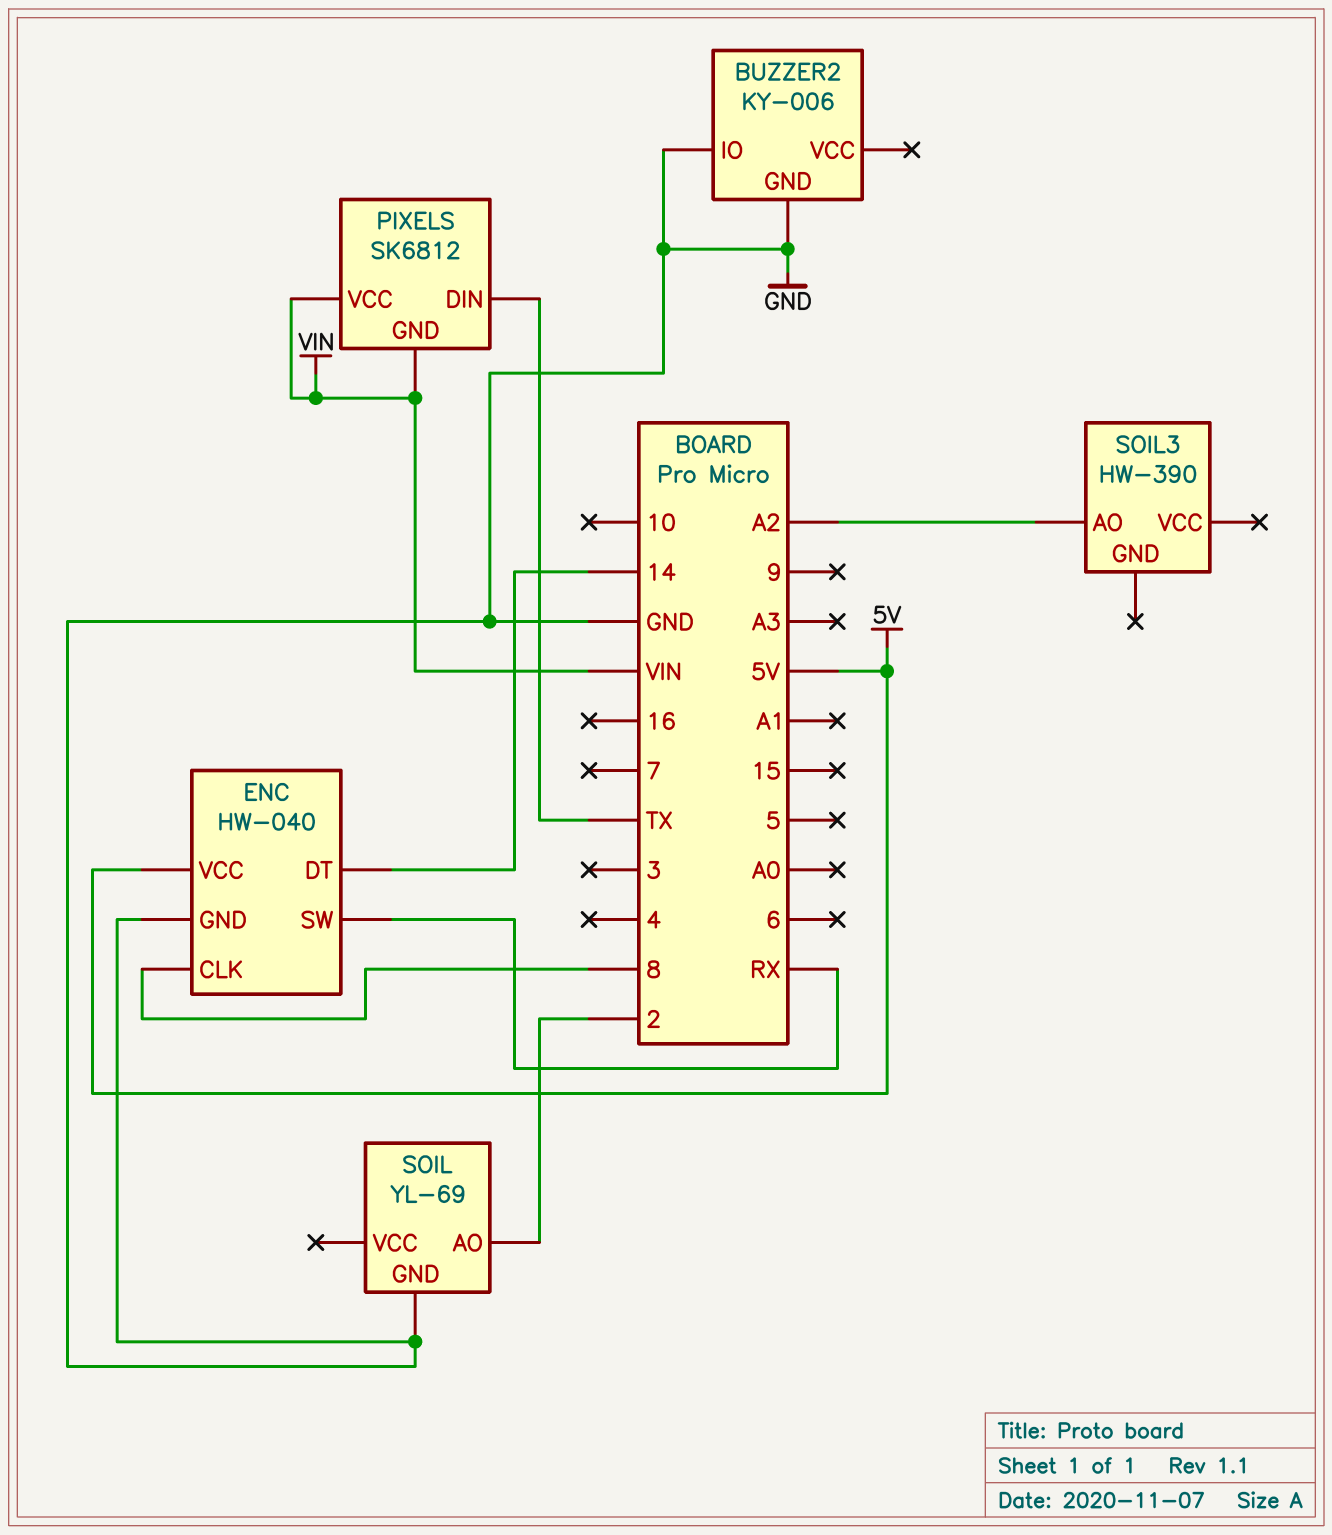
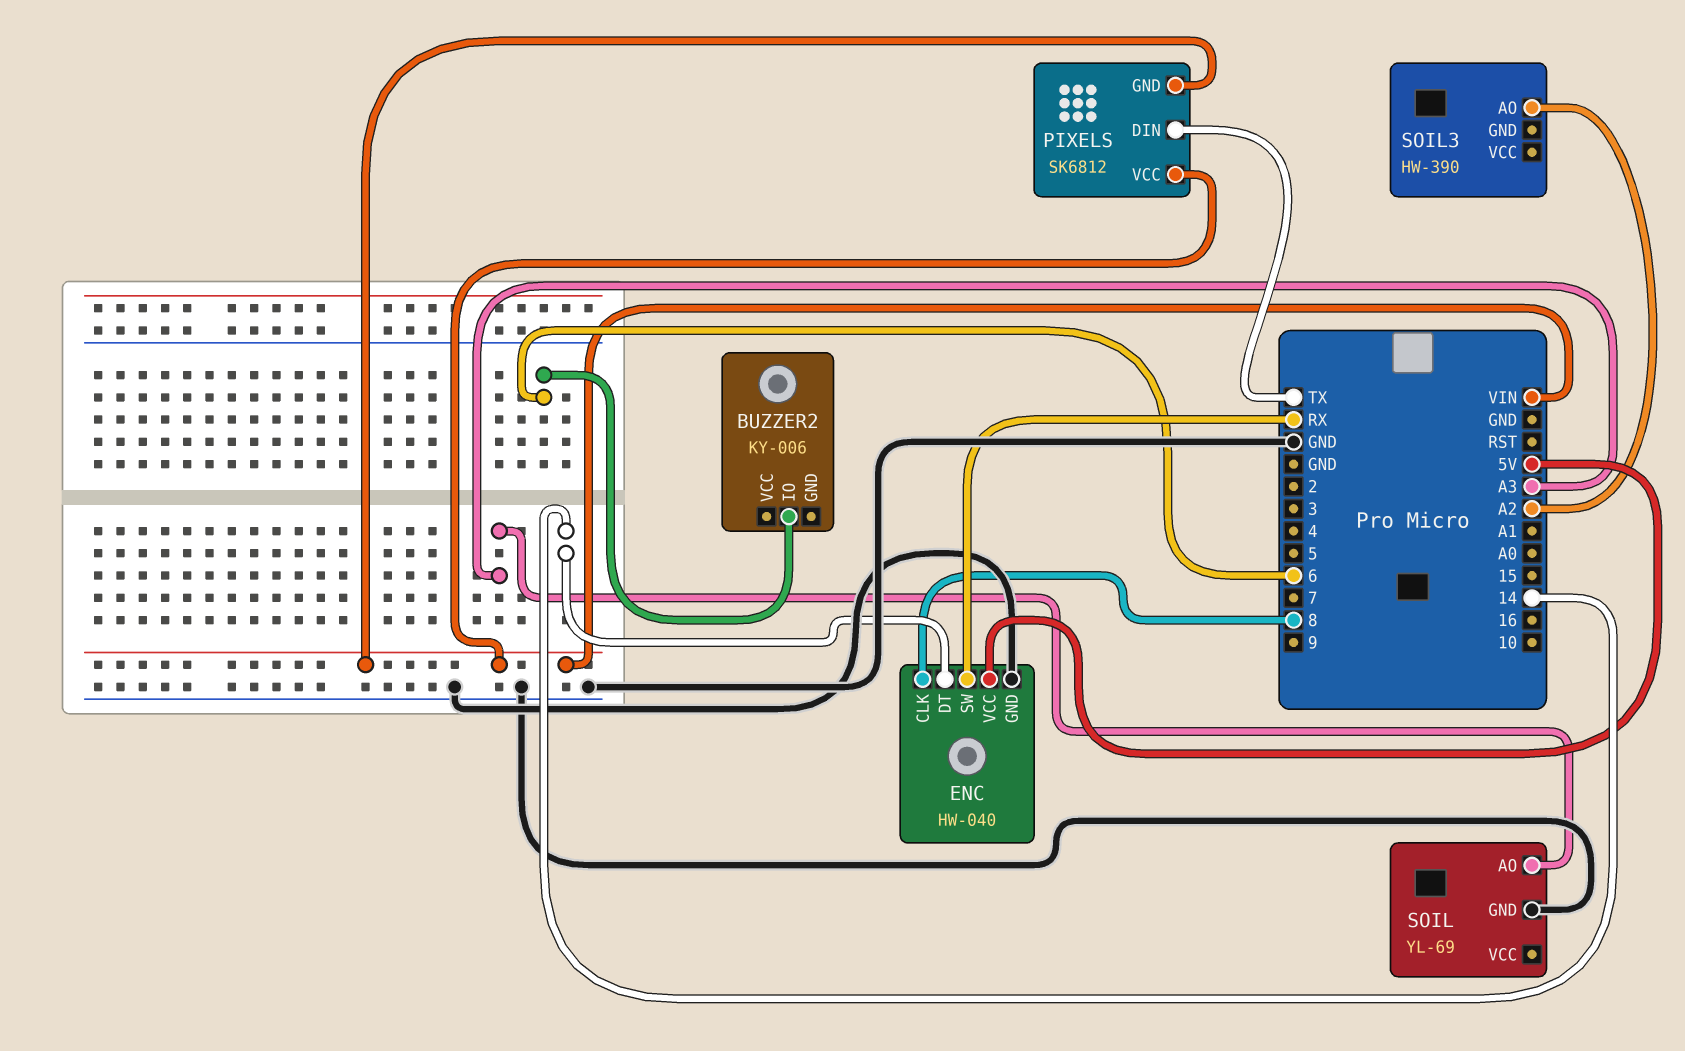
BUZZER2 pin GND: GND -> none
BUZZER2 pin IO: GND -> 6
SOIL pin AO: 2 -> A3

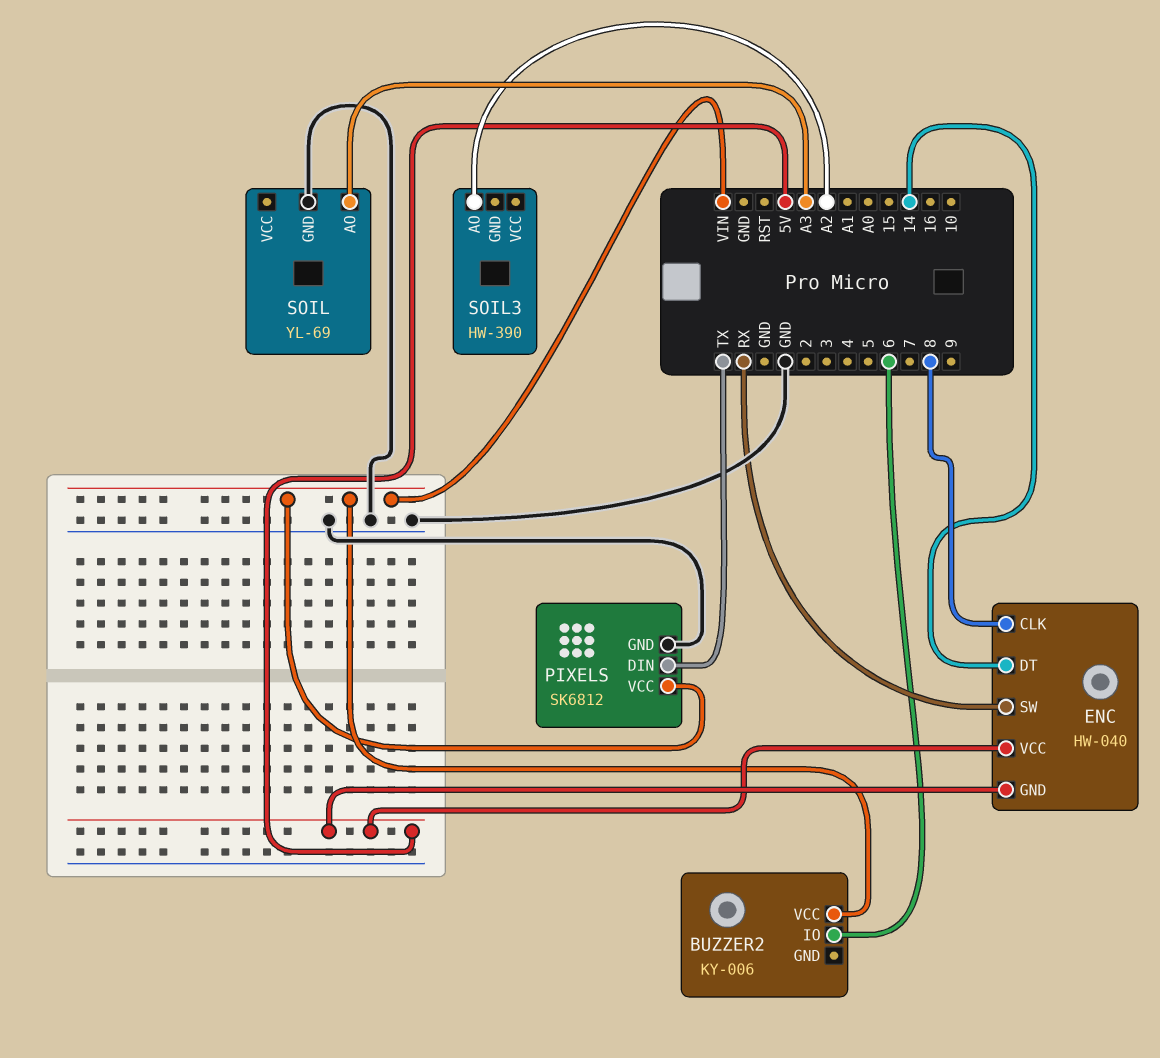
BUZZER2 pin VCC: none -> VIN
ENC pin GND: GND -> 5V
PIXELS pin GND: VIN -> GND

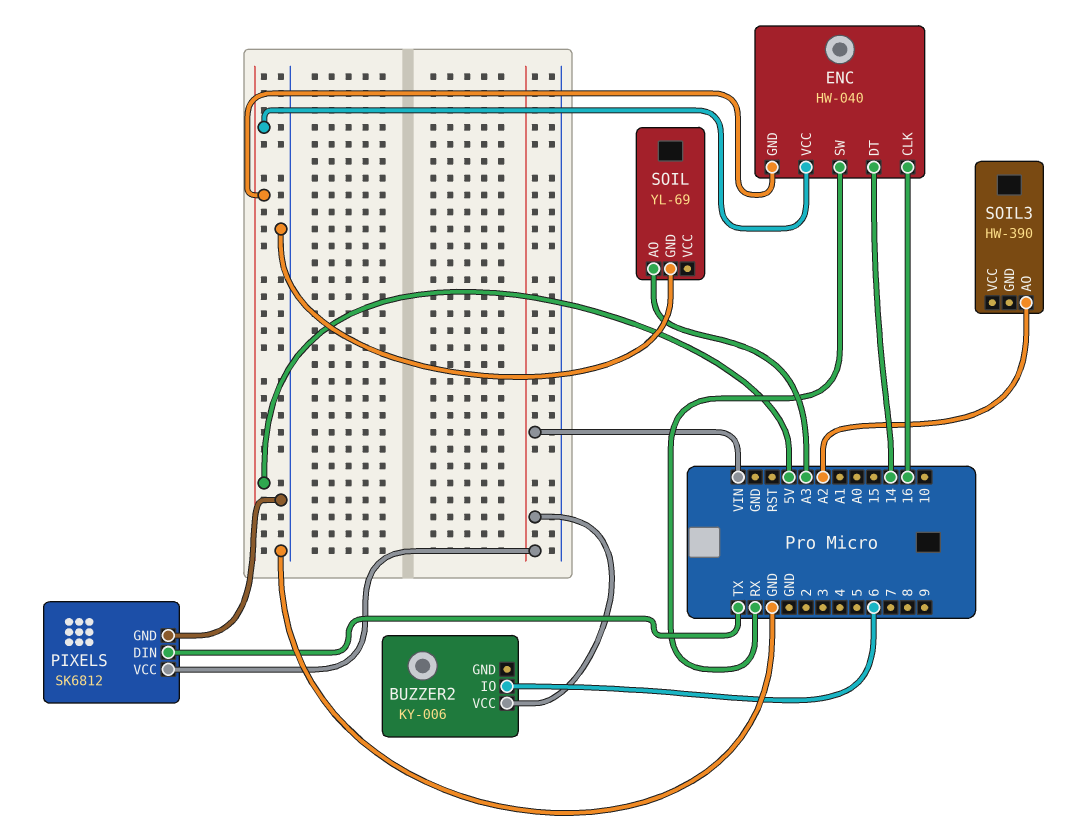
ENC pin CLK: 8 -> 16

